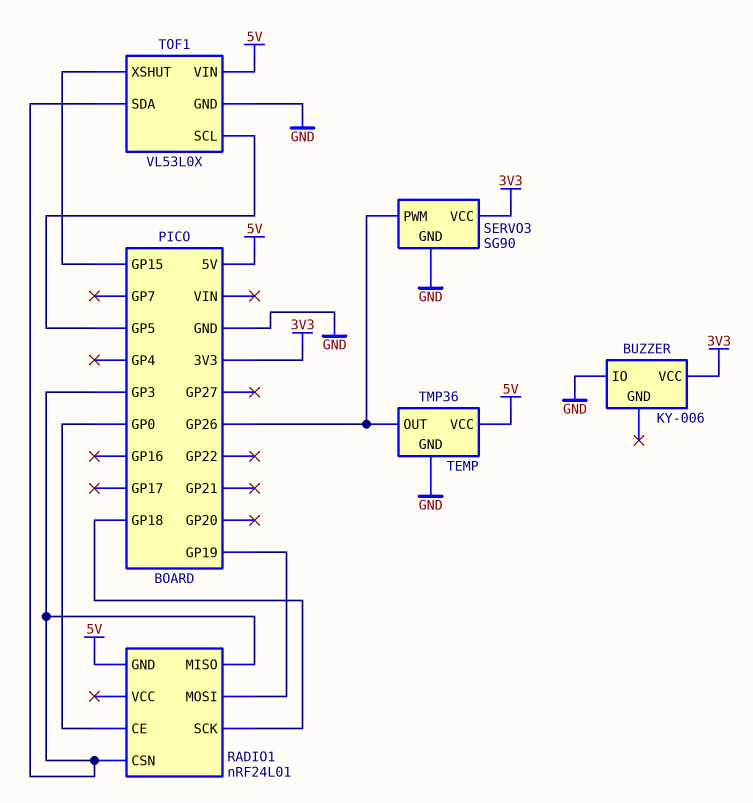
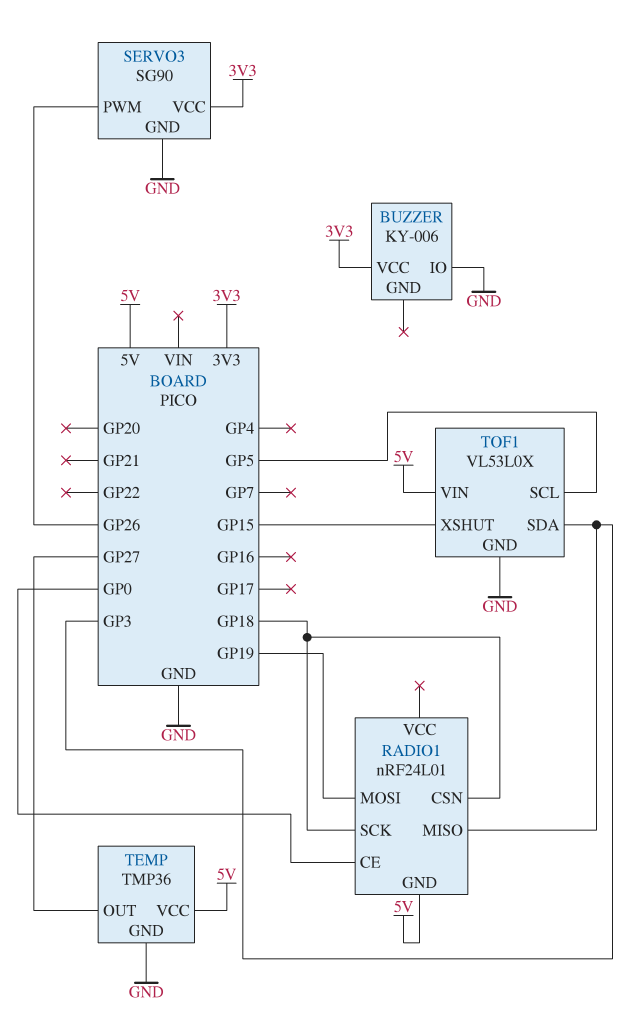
RADIO1 pin CSN: GP3 -> GP18
TEMP pin OUT: GP26 -> GP27

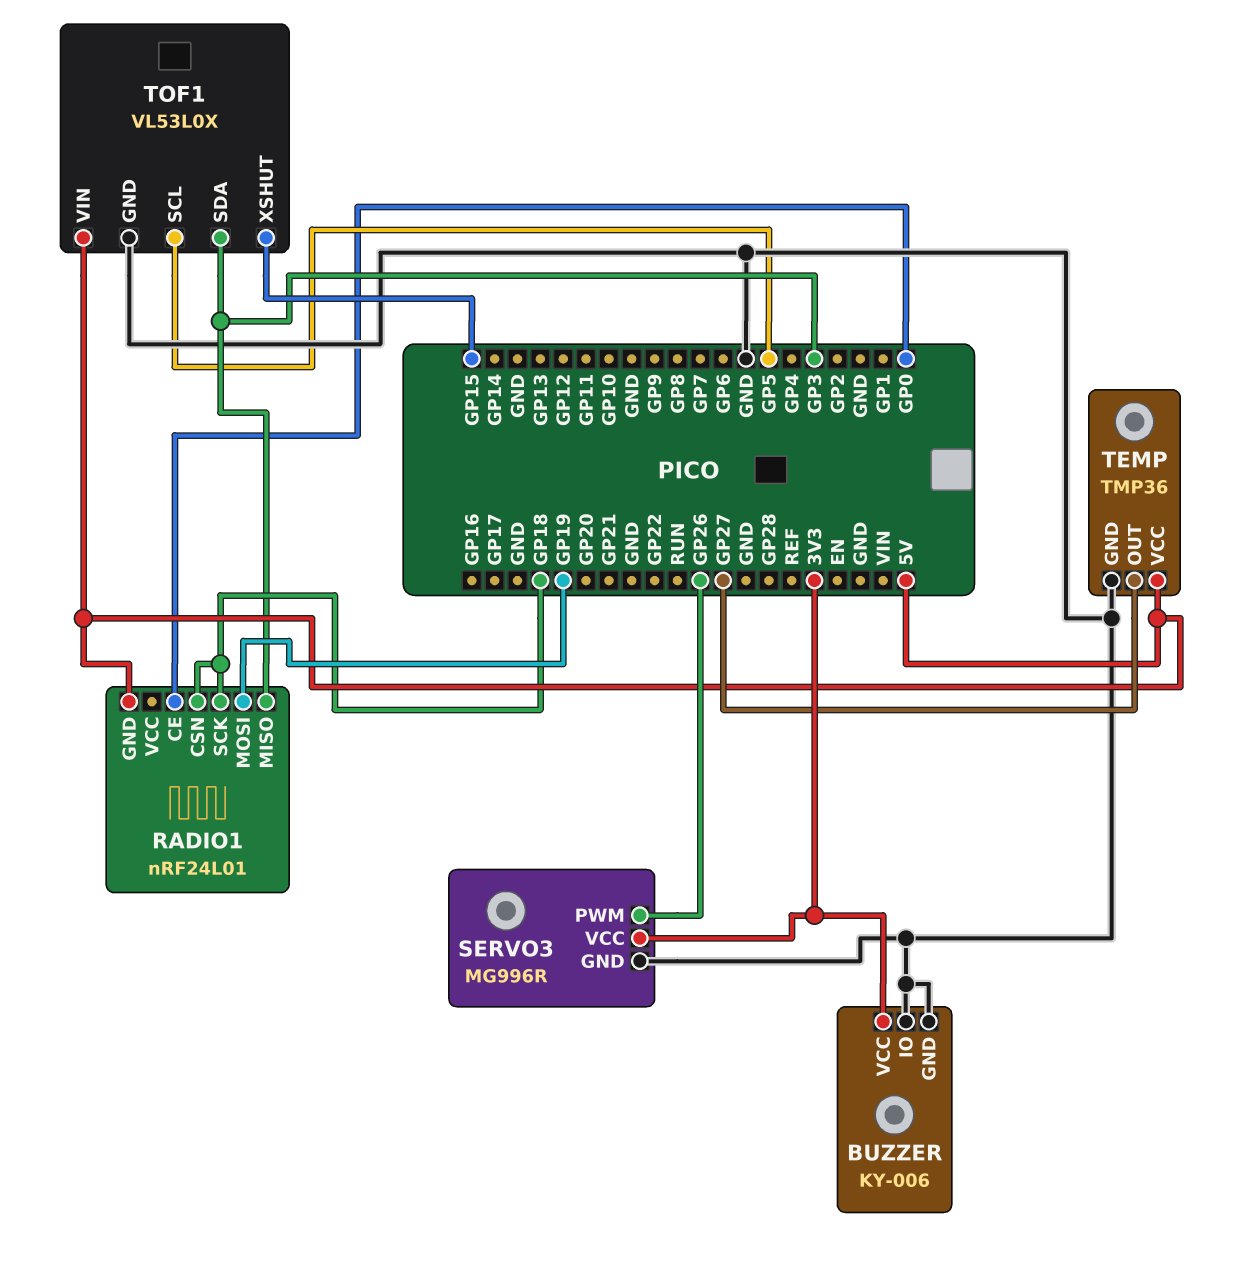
BUZZER pin GND: none -> GND
SERVO3: SG90 -> MG996R

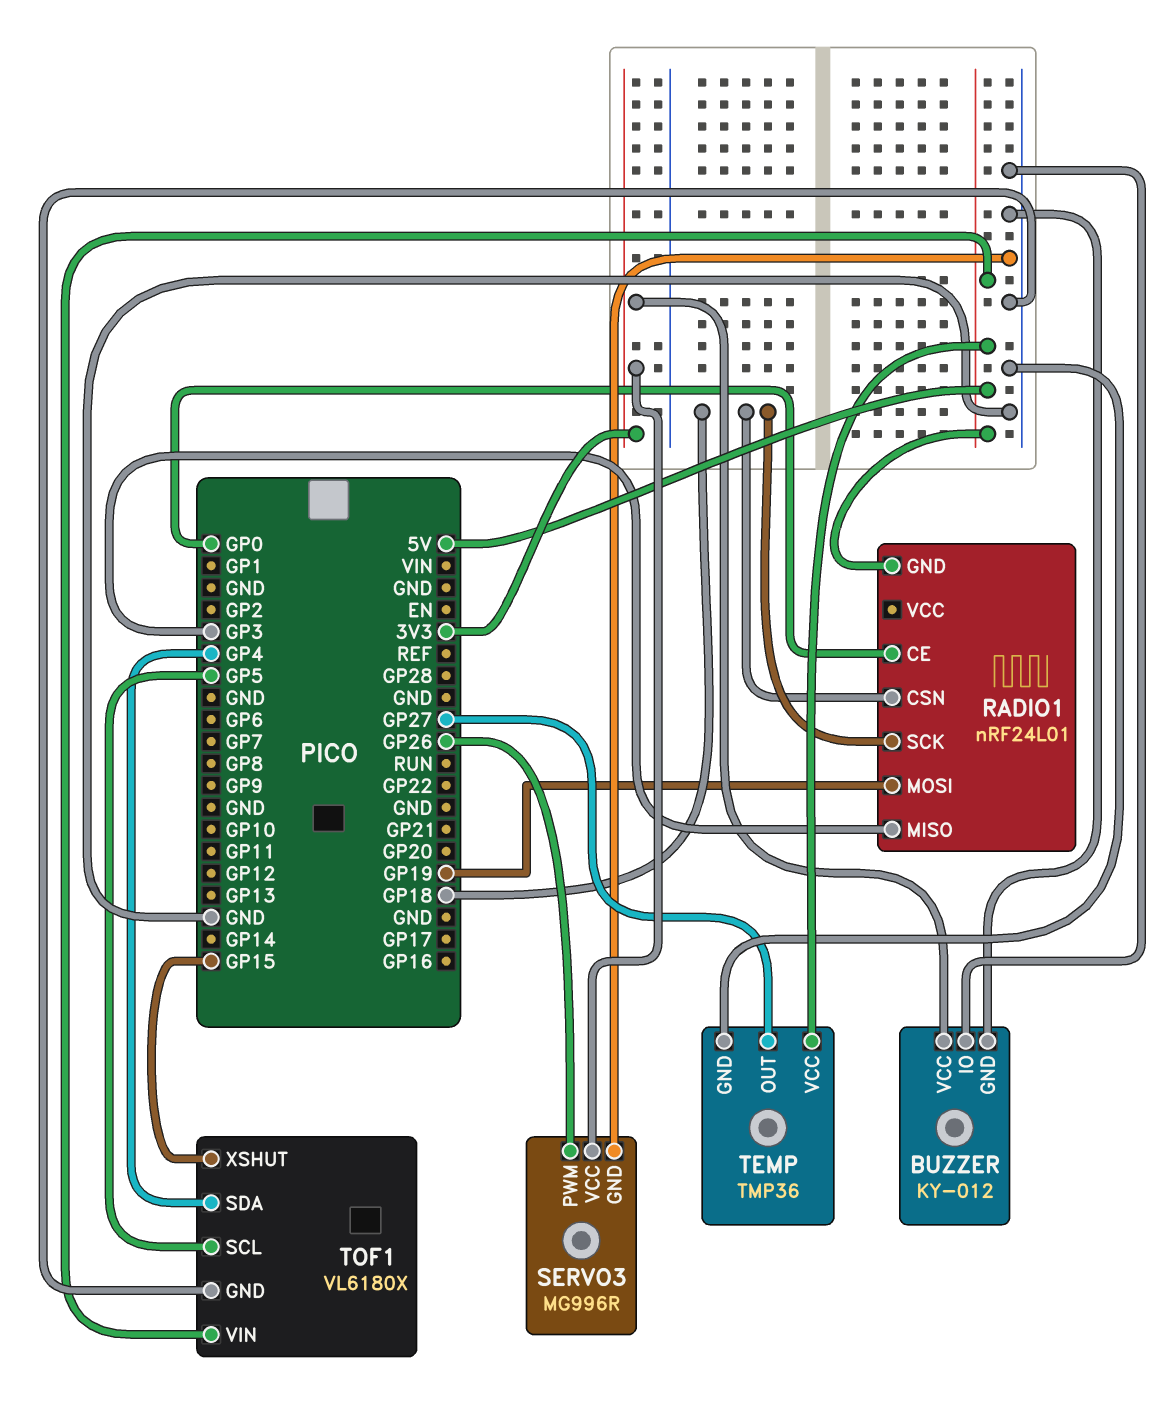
BUZZER: KY-006 -> KY-012
TOF1: VL53L0X -> VL6180X
TOF1 pin SDA: GP3 -> GP4

